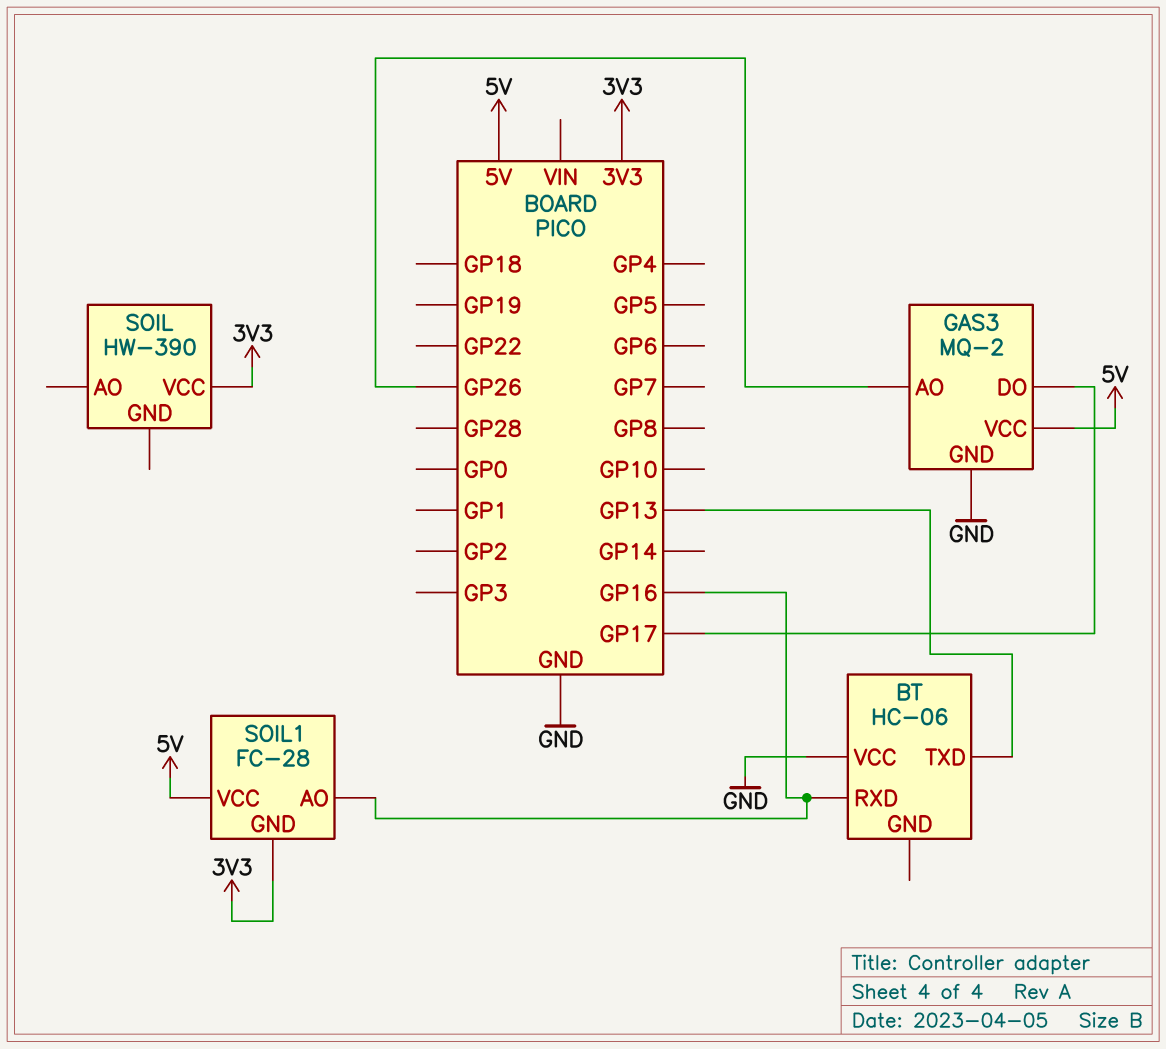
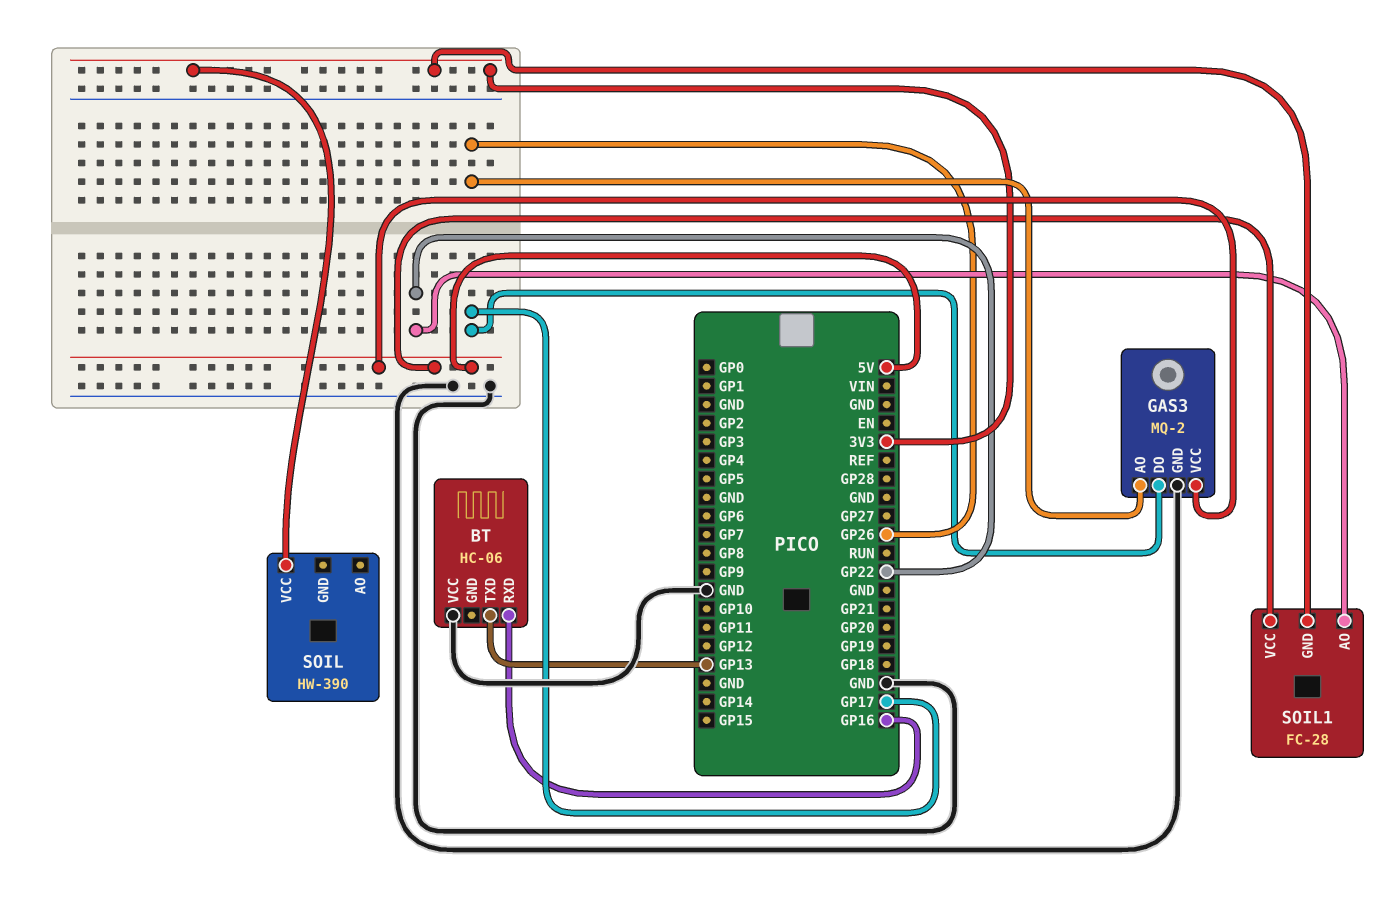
SOIL1 pin AO: GP16 -> GP22

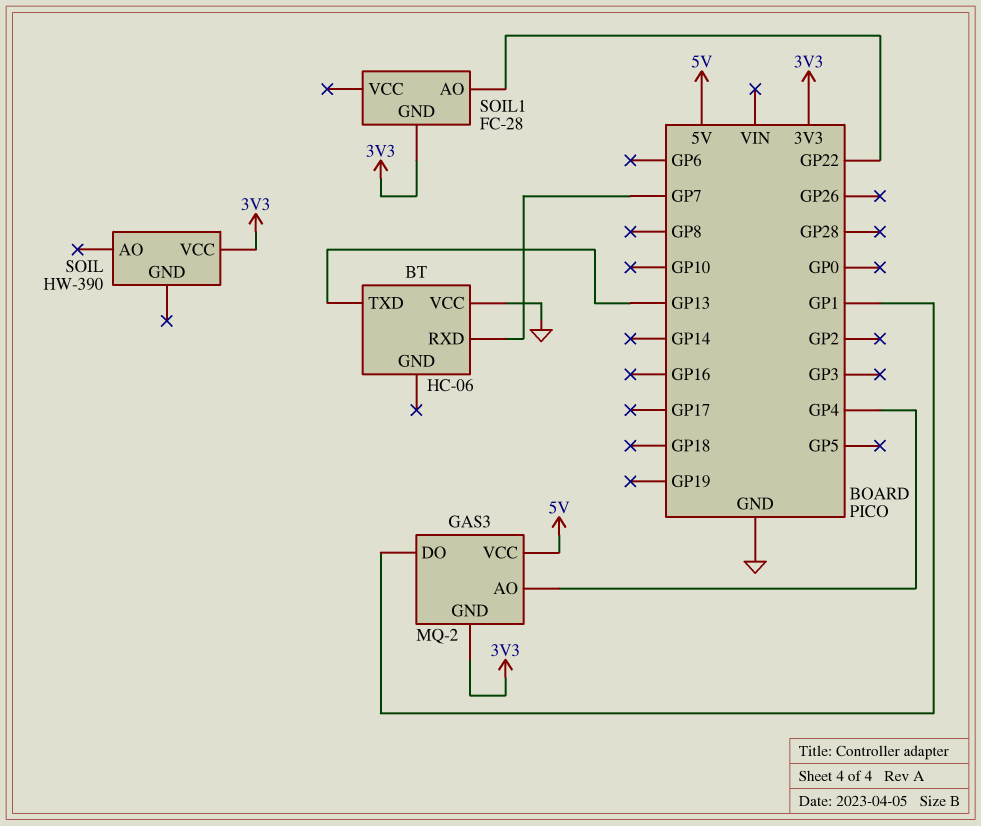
BT pin RXD: GP16 -> GP7
GAS3 pin AO: GP26 -> GP4
GAS3 pin DO: GP17 -> GP1
GAS3 pin GND: GND -> 3V3
SOIL1 pin VCC: 5V -> none

